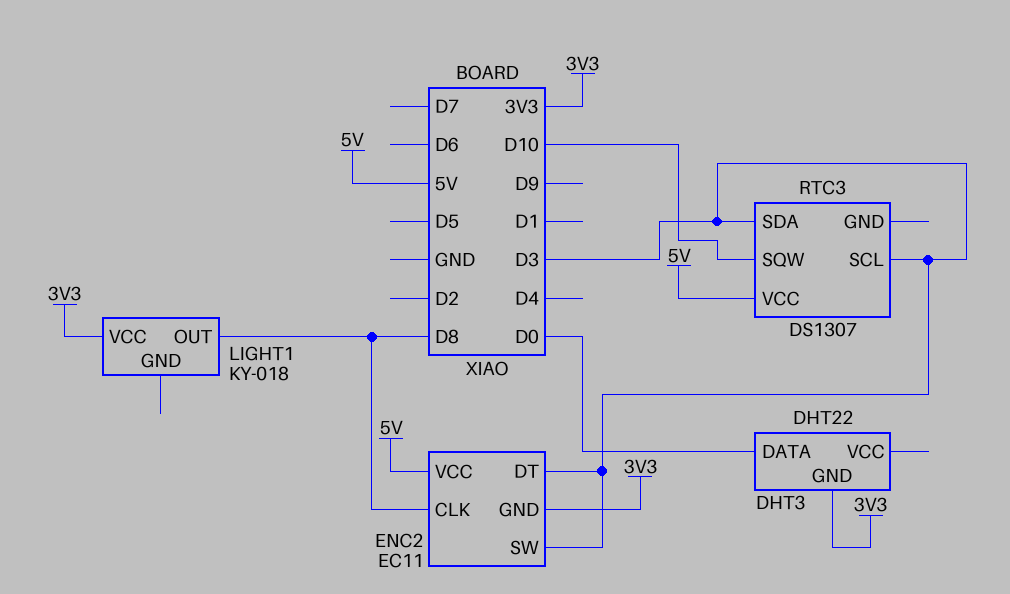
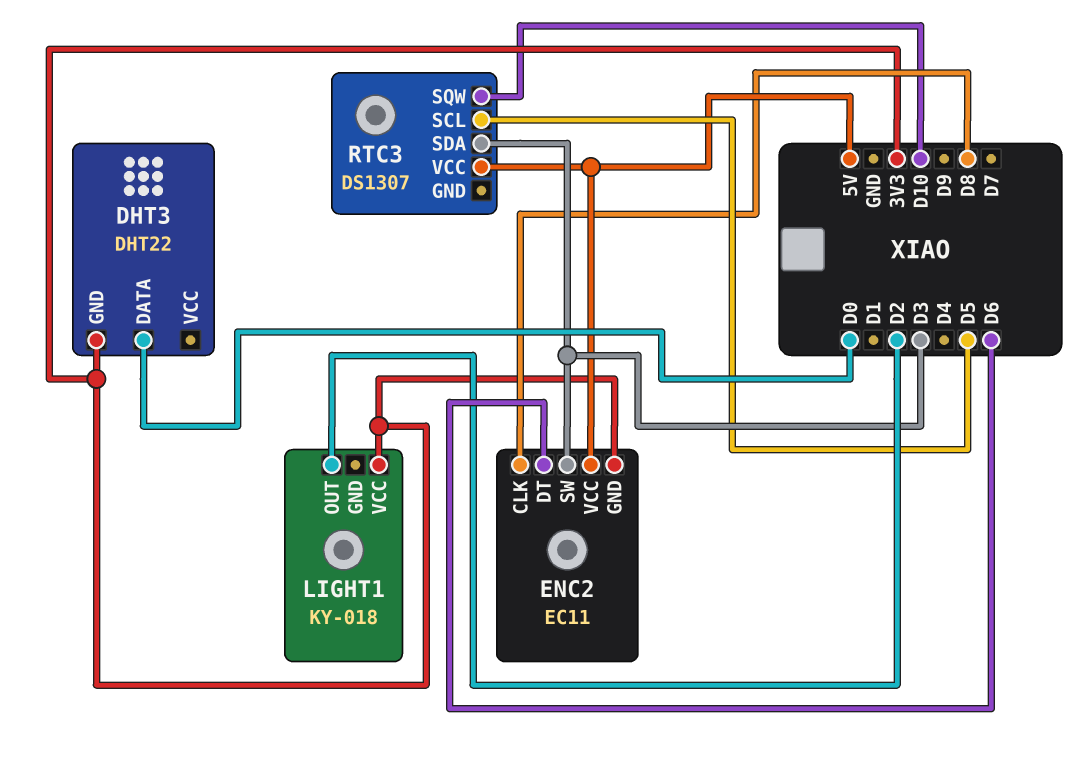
ENC2 pin DT: D3 -> D6
LIGHT1 pin OUT: D8 -> D2
RTC3 pin SCL: D3 -> D5

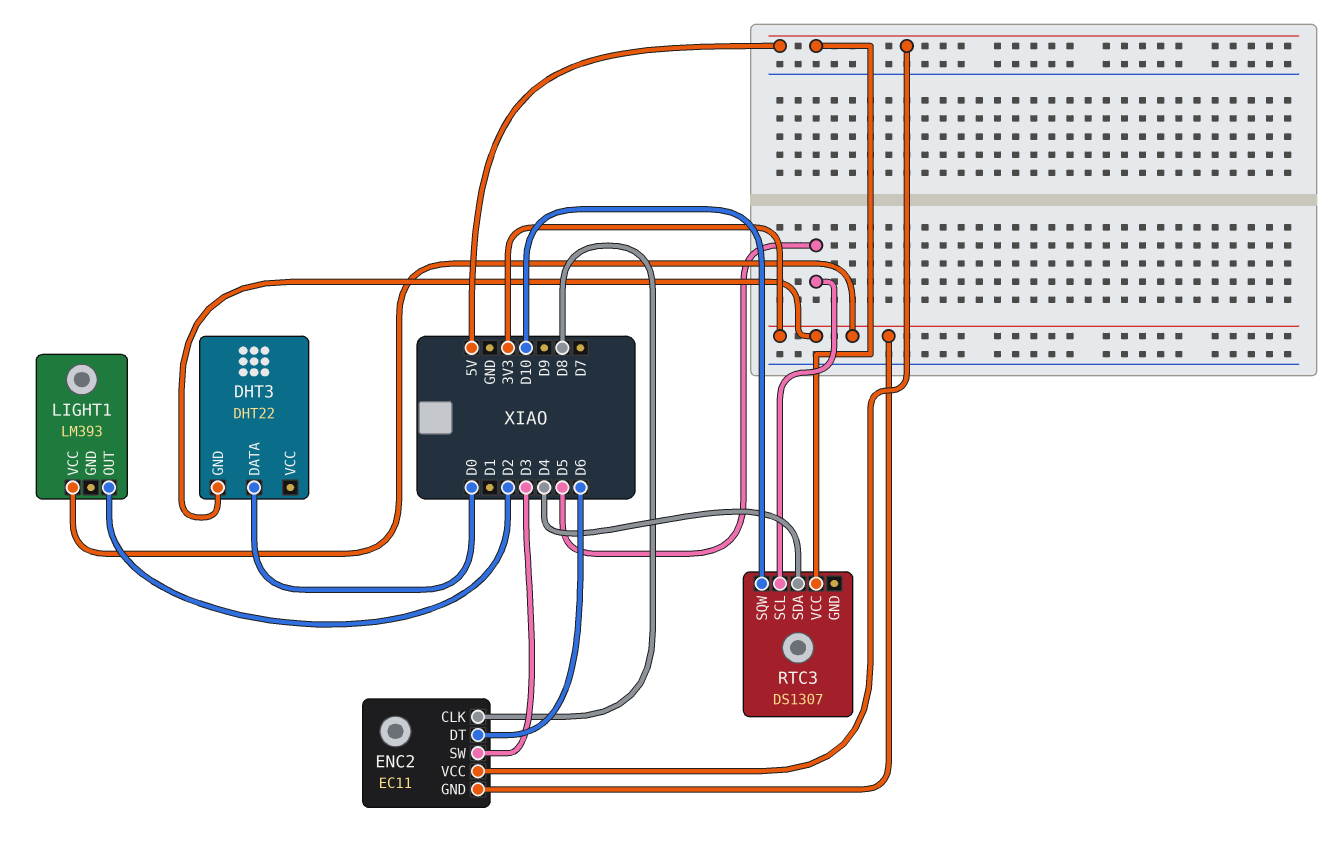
LIGHT1: KY-018 -> LM393
RTC3 pin SDA: D3 -> D4

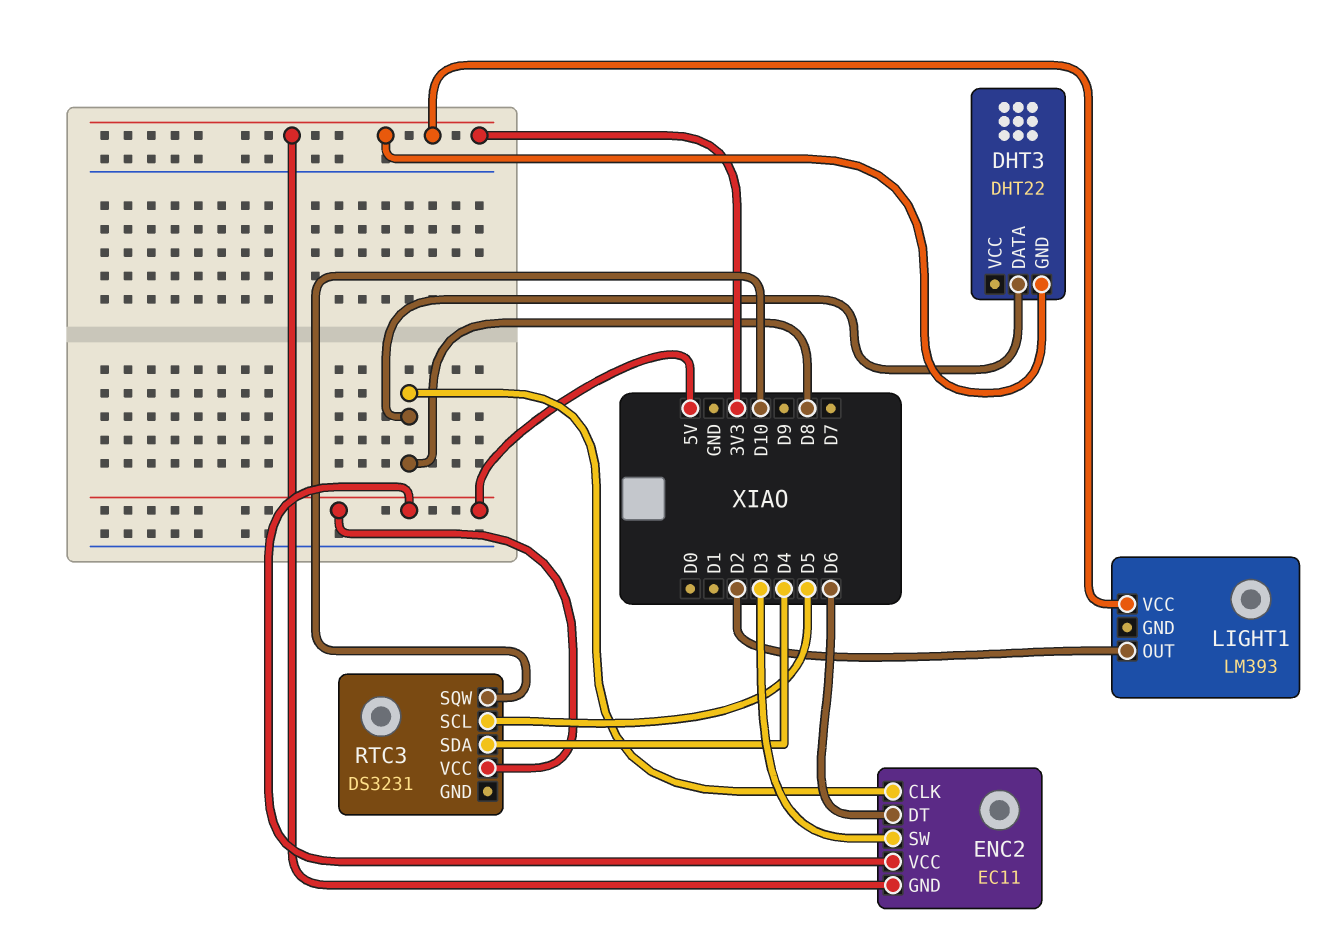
DHT3 pin DATA: D0 -> D8
RTC3: DS1307 -> DS3231

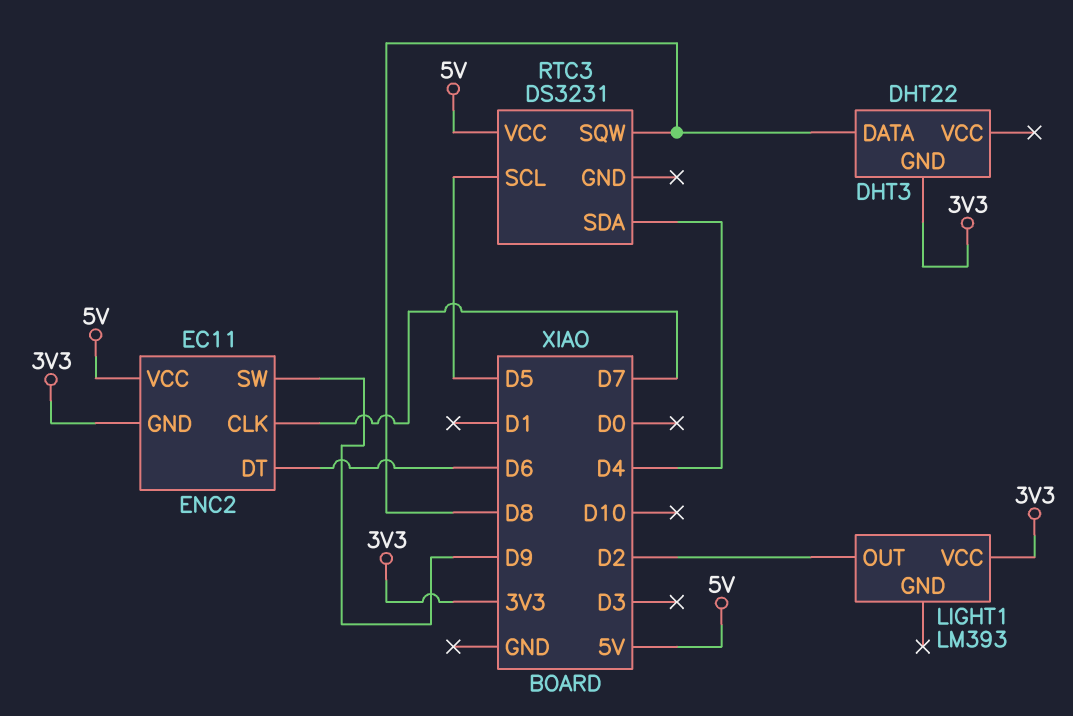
ENC2 pin CLK: D8 -> D7
ENC2 pin SW: D3 -> D9
RTC3 pin SQW: D10 -> D8

